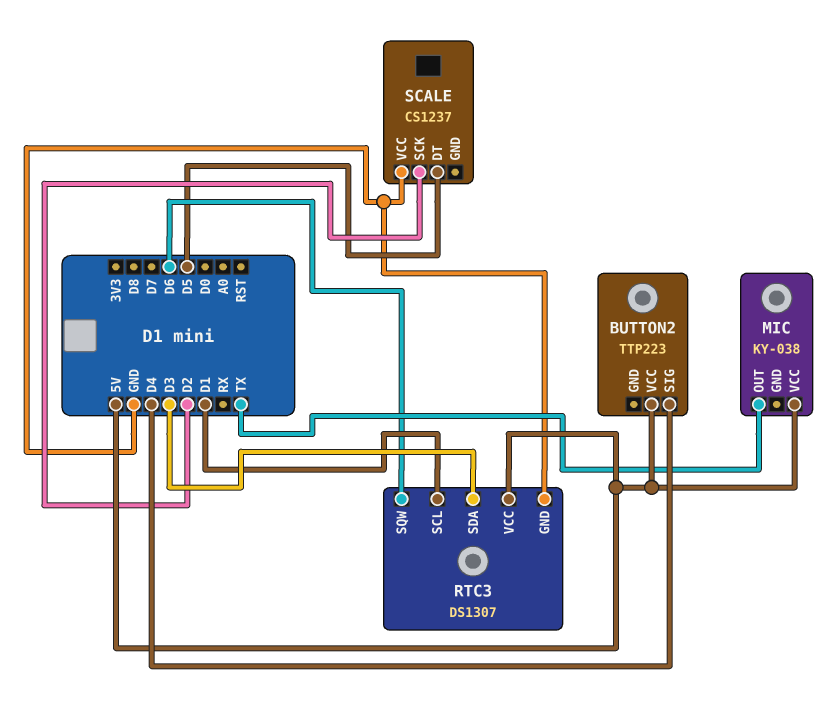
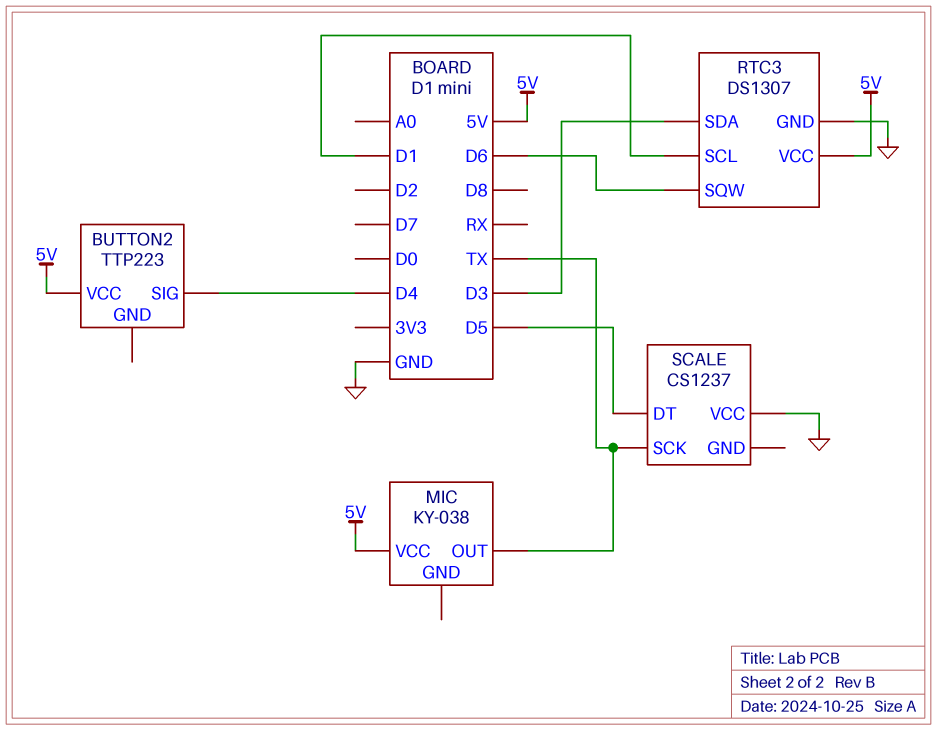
SCALE pin SCK: D2 -> TX

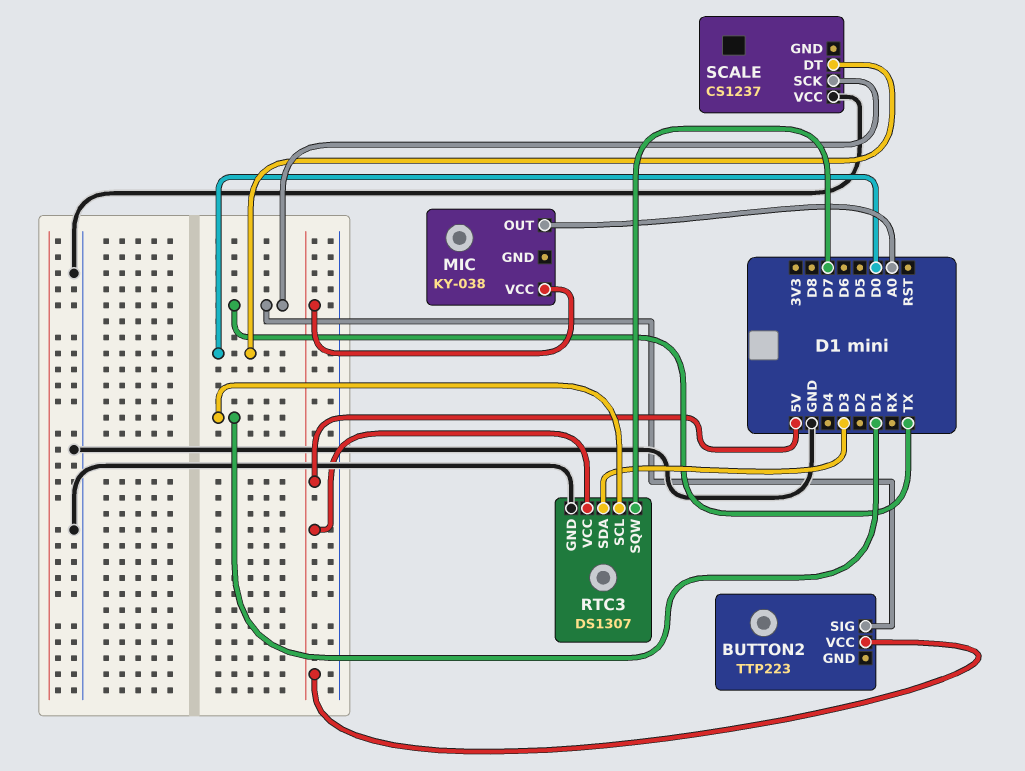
BUTTON2 pin SIG: D4 -> TX
MIC pin OUT: TX -> A0
RTC3 pin SQW: D6 -> D7
SCALE pin DT: D5 -> D0

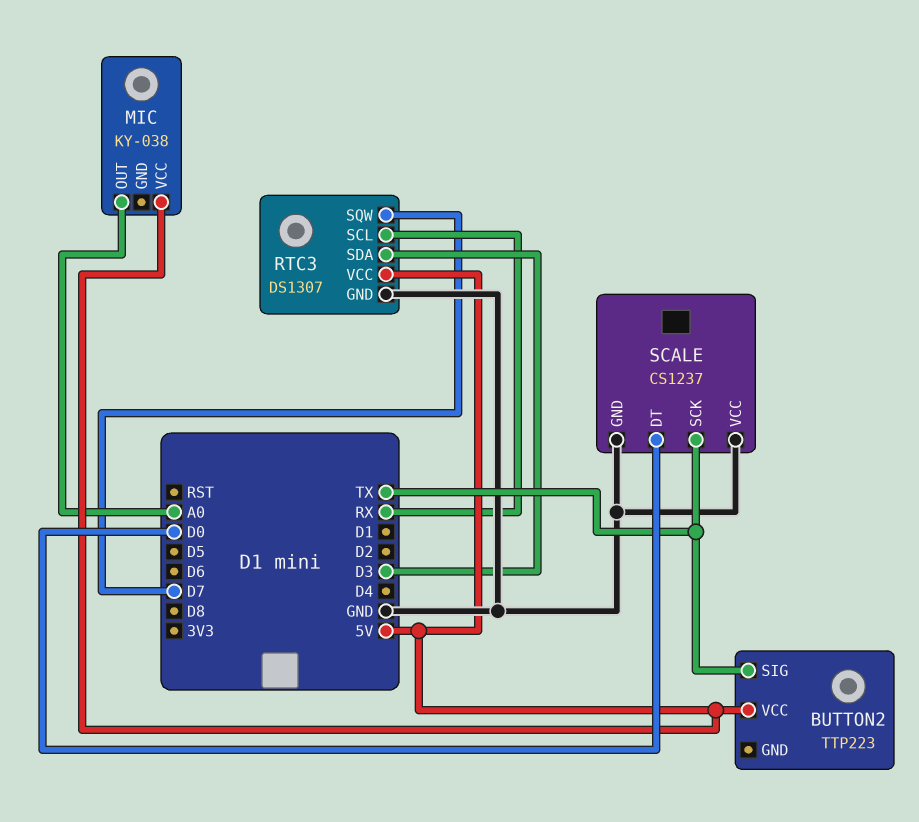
RTC3 pin SCL: D1 -> RX
SCALE pin GND: none -> GND

